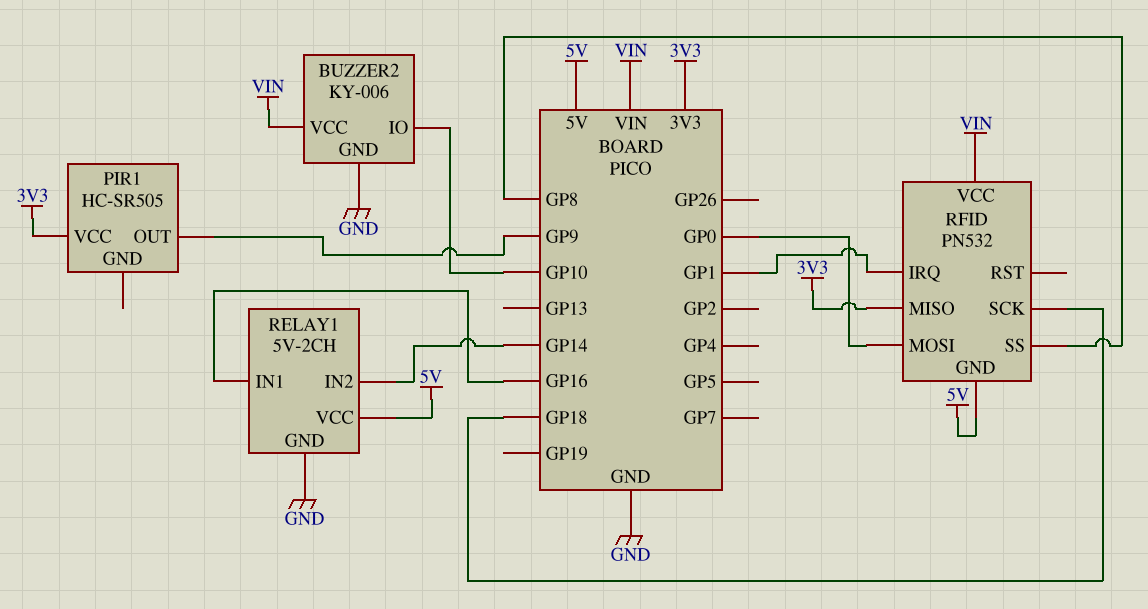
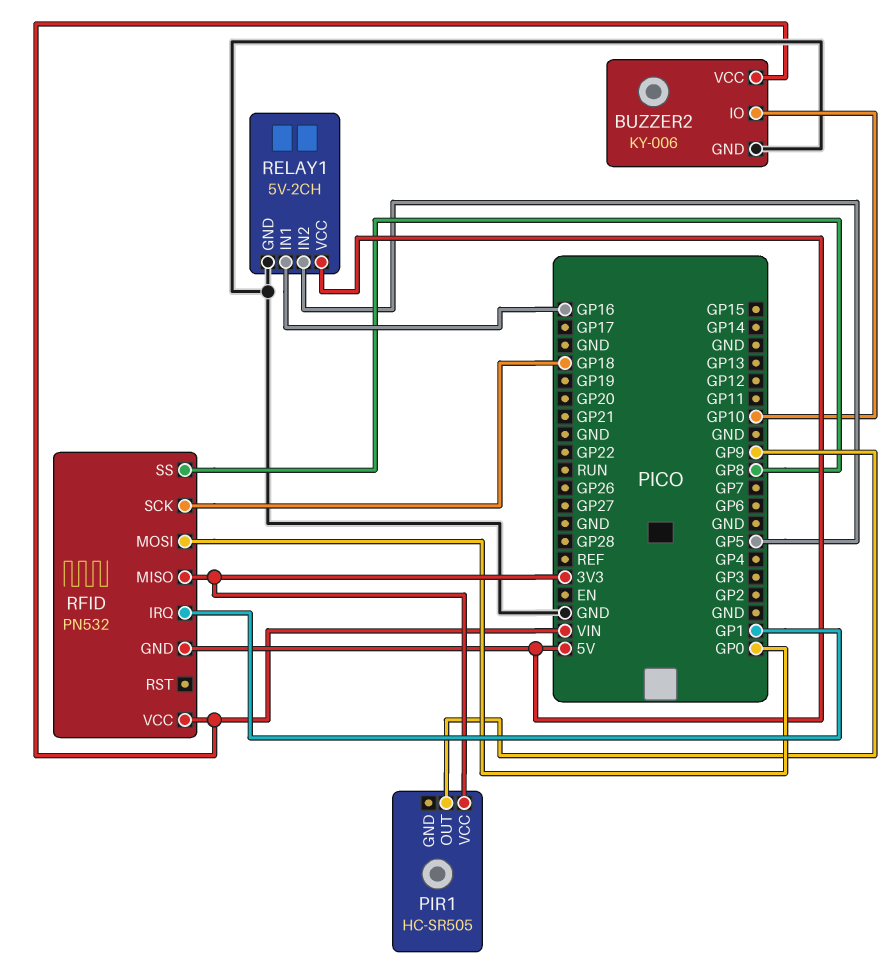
RELAY1 pin IN2: GP14 -> GP5

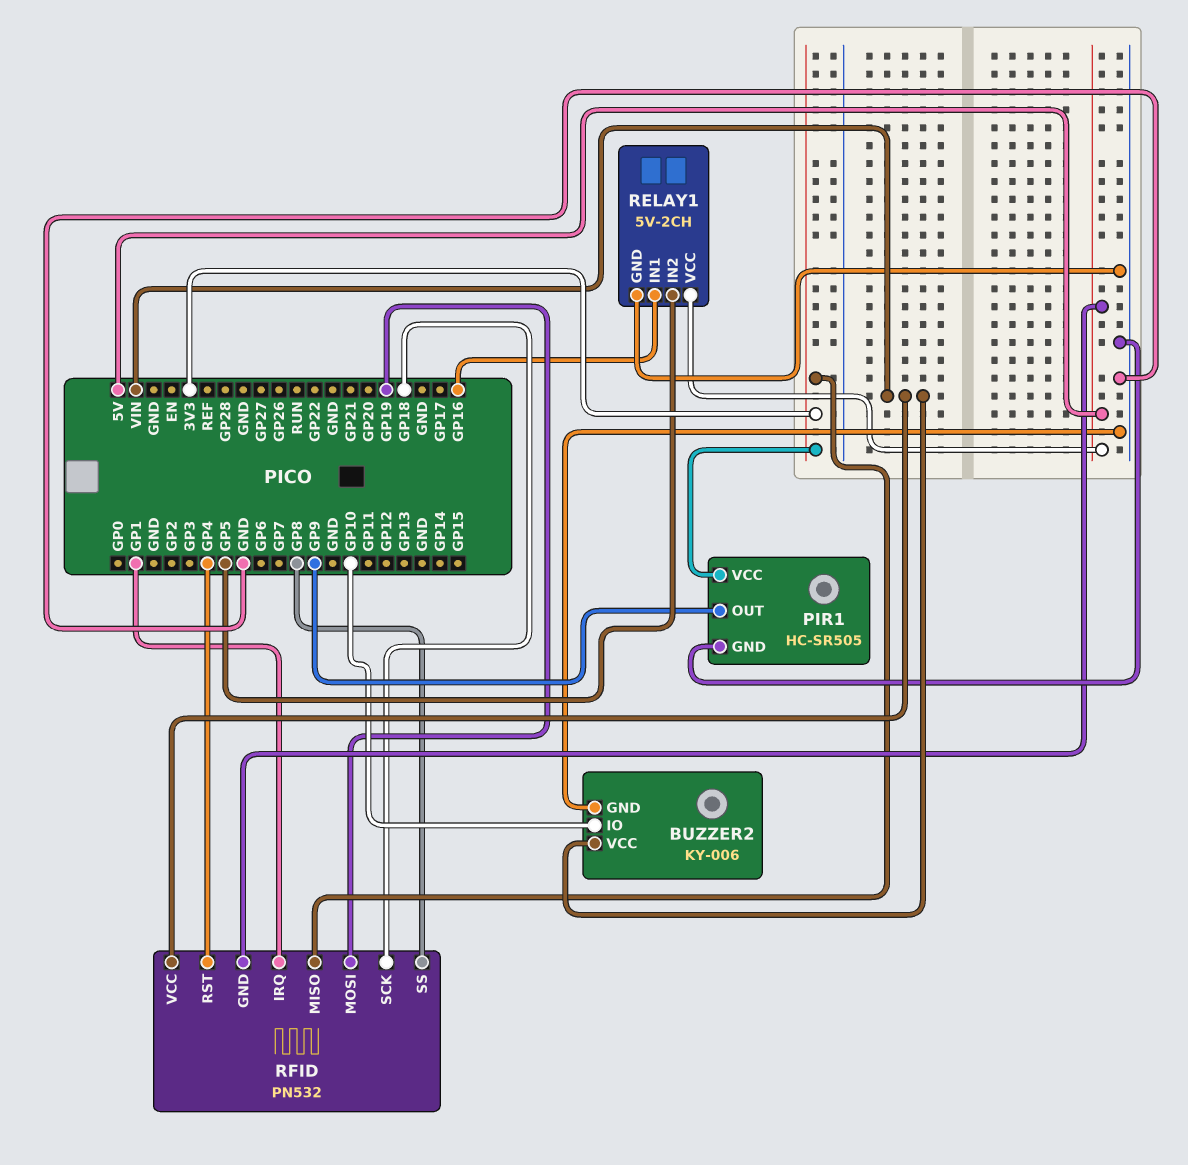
PIR1 pin GND: none -> GND
RFID pin MOSI: GP0 -> GP19
RFID pin RST: none -> GP4

